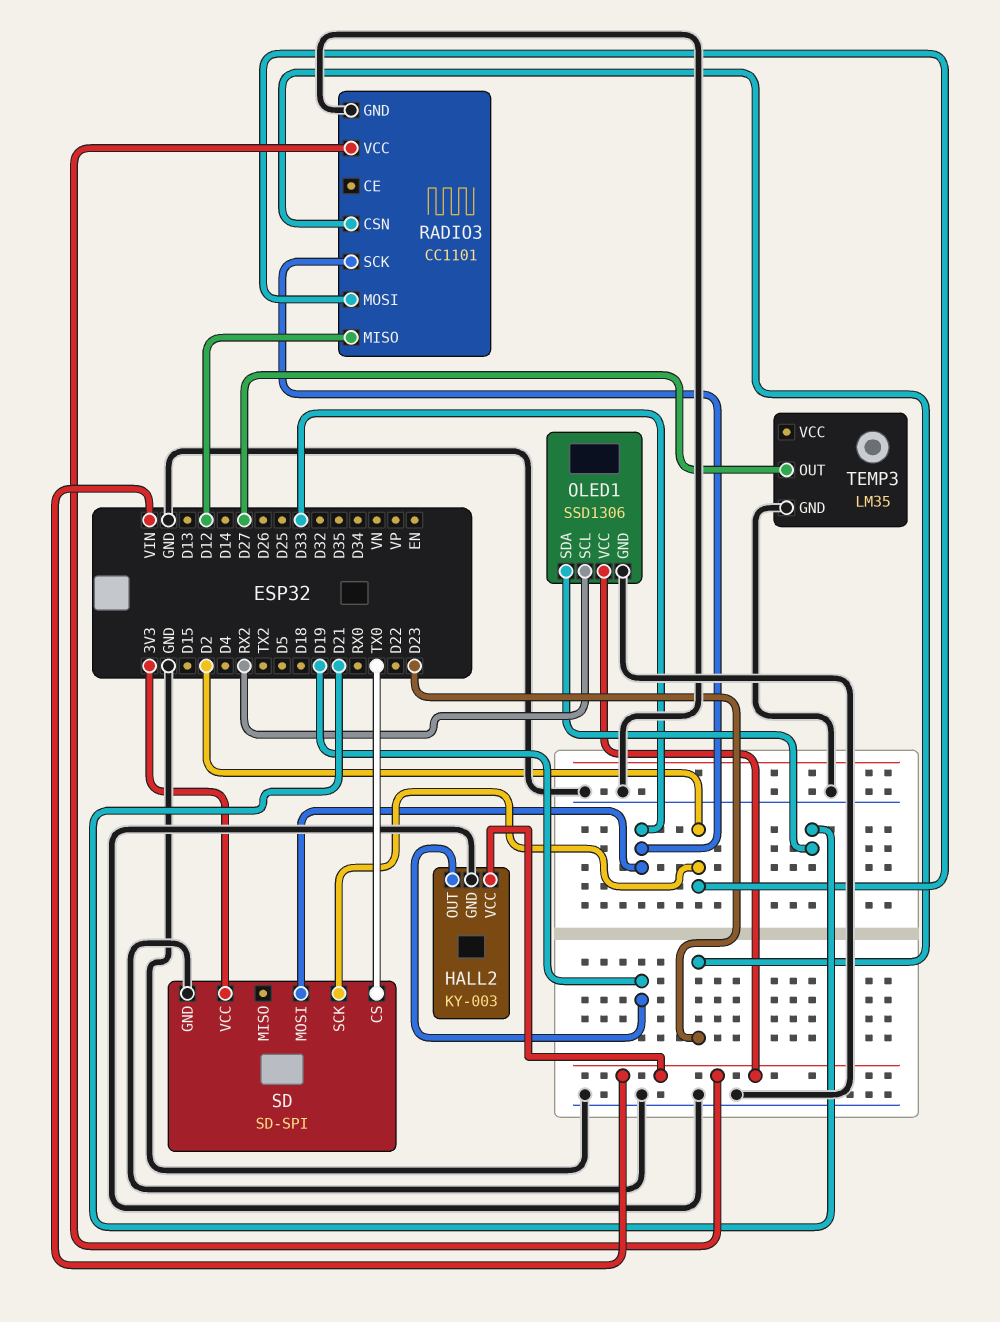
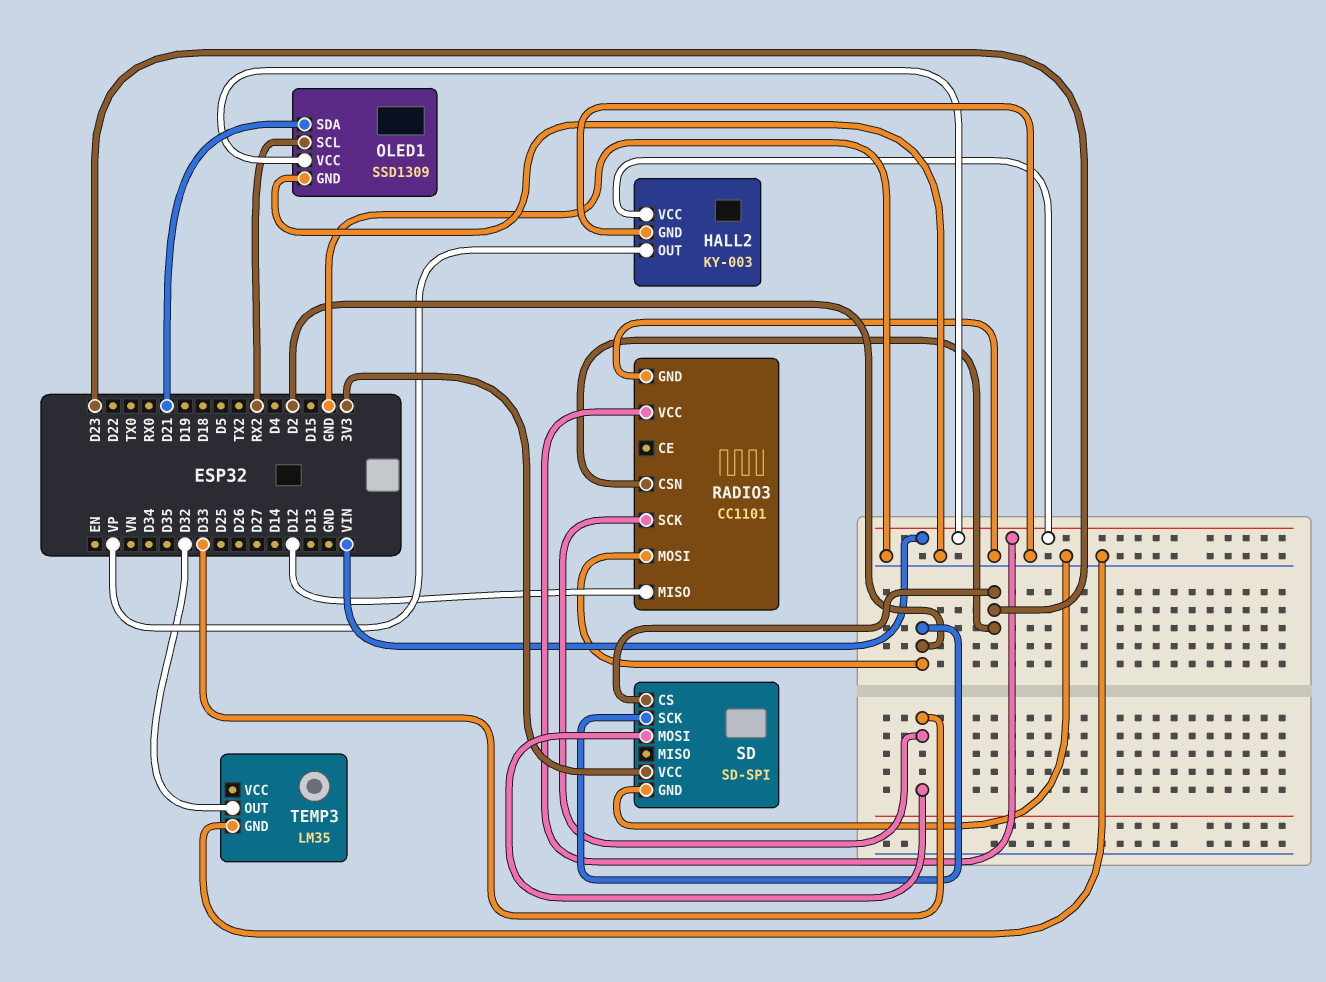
HALL2 pin OUT: D19 -> VP
OLED1: SSD1306 -> SSD1309
SD pin CS: TX0 -> D23
TEMP3 pin OUT: D27 -> D32

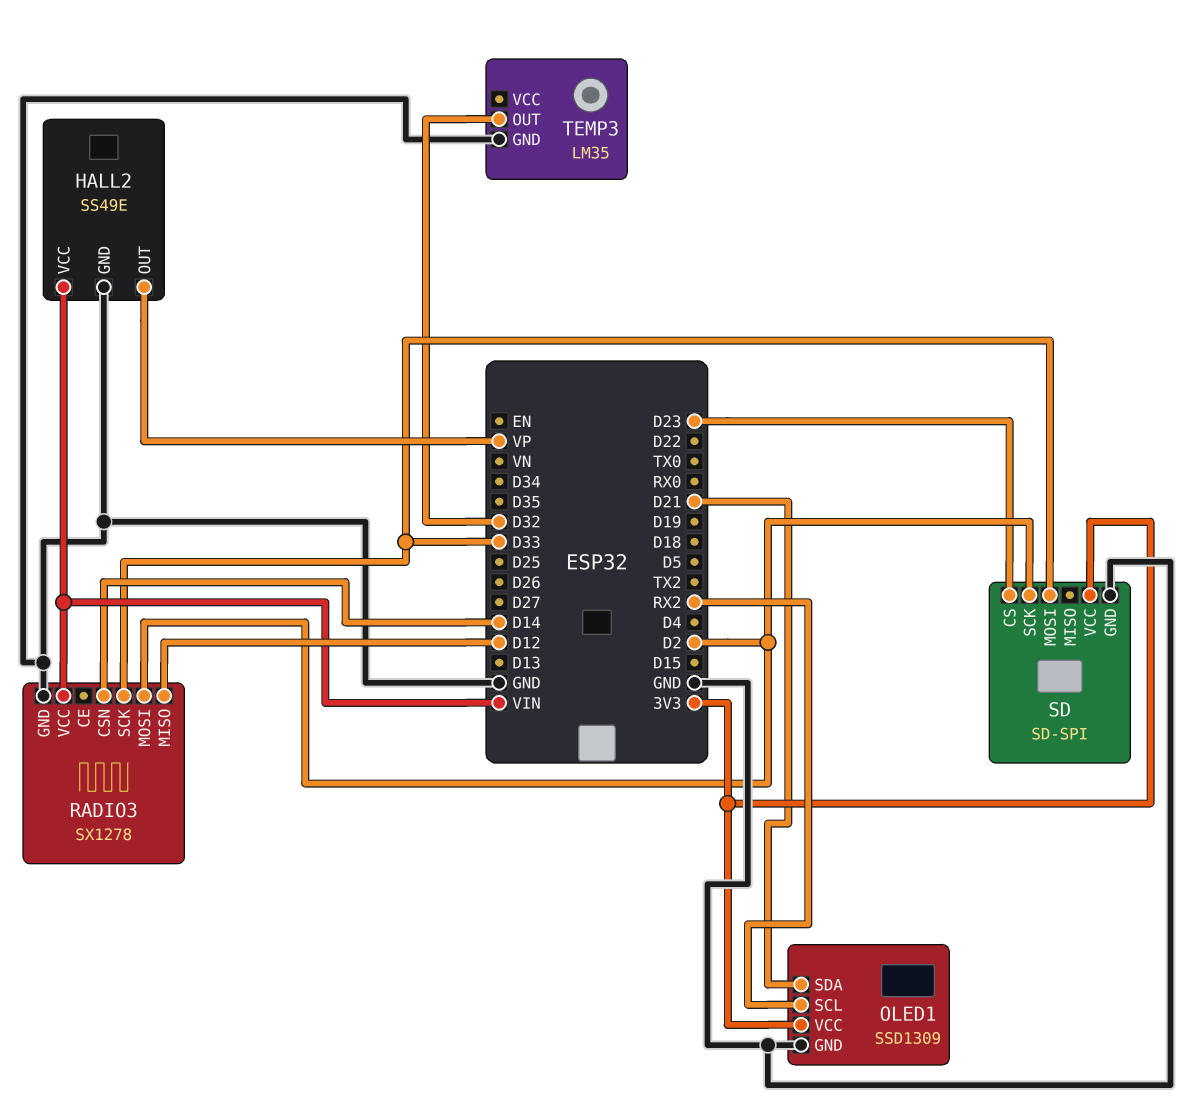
HALL2: KY-003 -> SS49E
OLED1 pin VCC: VIN -> 3V3
RADIO3: CC1101 -> SX1278
RADIO3 pin CSN: D23 -> D14

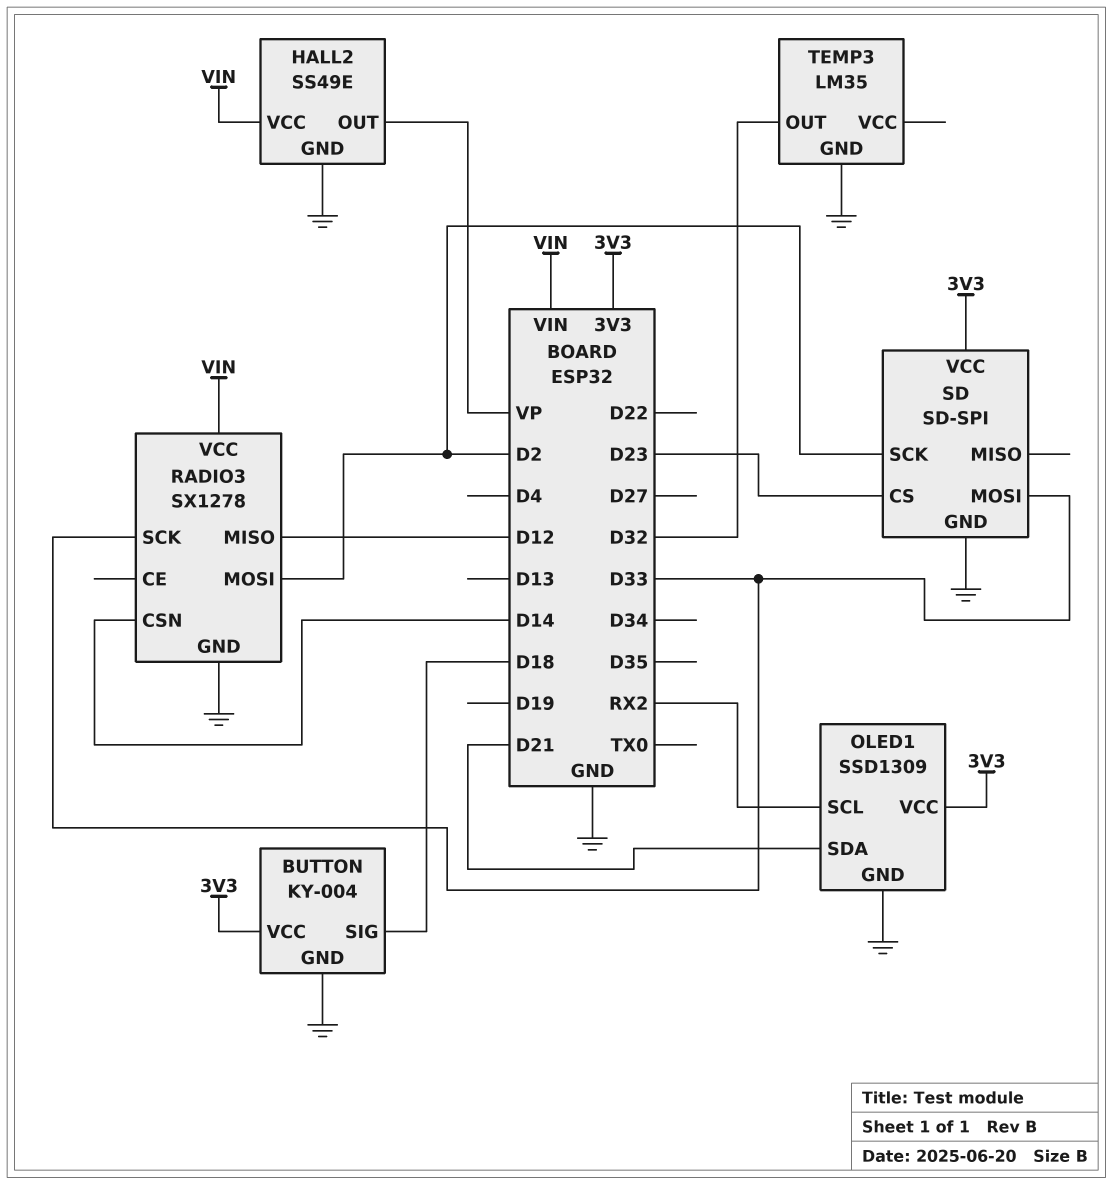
BUTTON: none -> KY-004
BUTTON pin GND: none -> GND
BUTTON pin SIG: none -> D18
BUTTON pin VCC: none -> 3V3

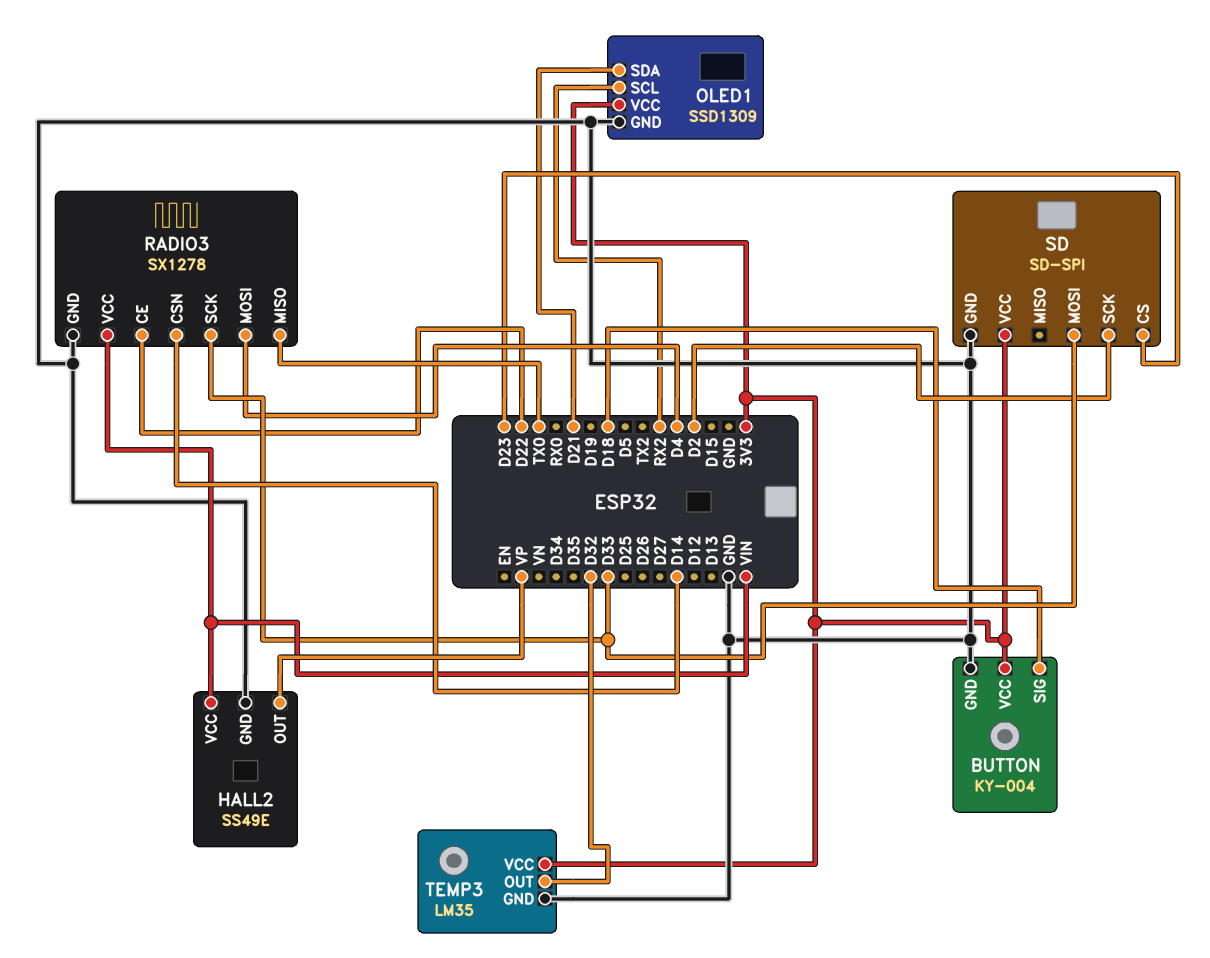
RADIO3 pin CE: none -> D22
RADIO3 pin MISO: D12 -> TX0
RADIO3 pin MOSI: D2 -> D4
TEMP3 pin VCC: none -> 3V3

